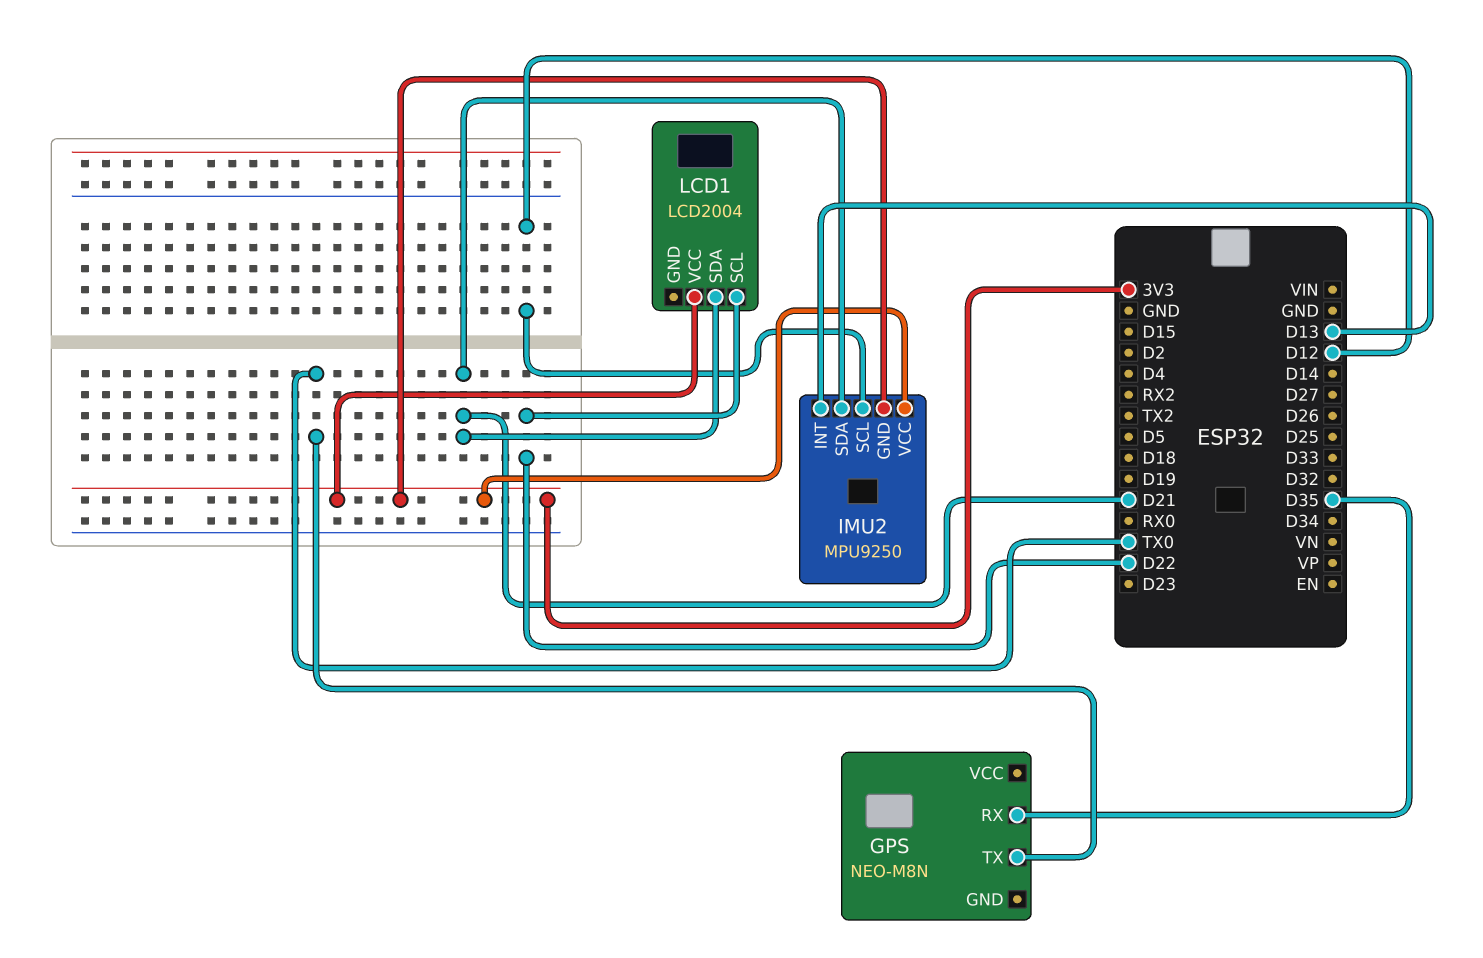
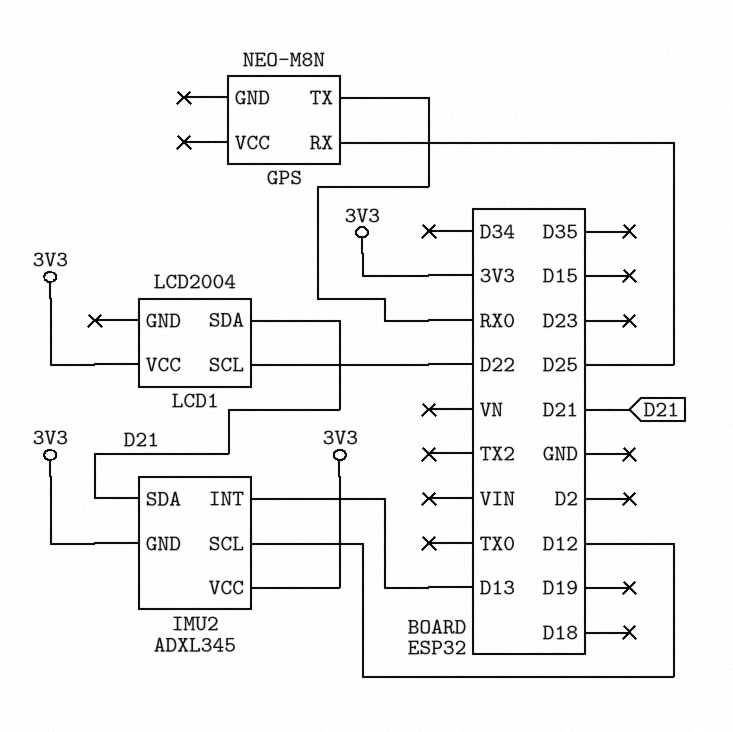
GPS pin RX: D35 -> D25
GPS pin TX: TX0 -> RX0
IMU2: MPU9250 -> ADXL345

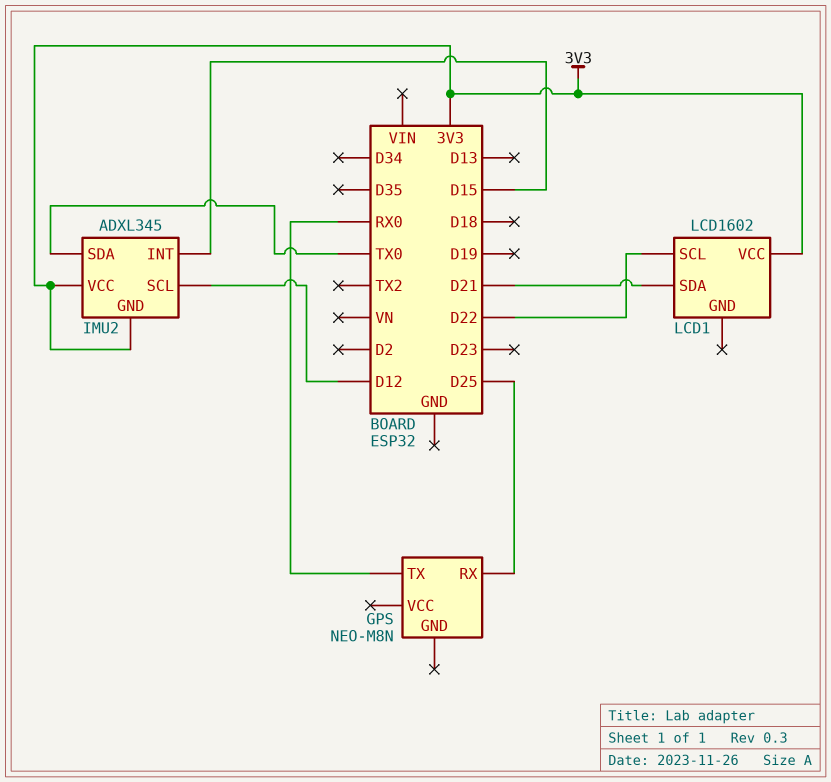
IMU2 pin INT: D13 -> D15
IMU2 pin SDA: D21 -> TX0
LCD1: LCD2004 -> LCD1602

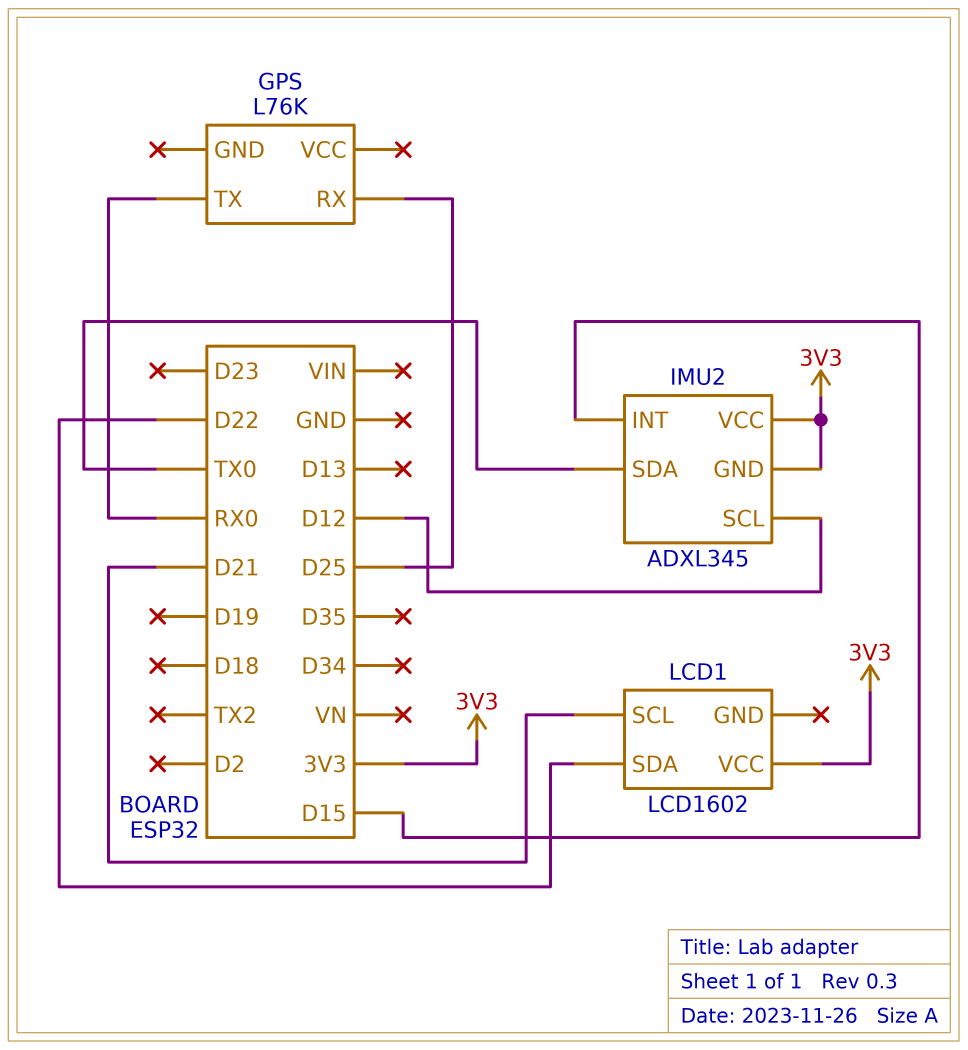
GPS: NEO-M8N -> L76K
LCD1 pin SCL: D22 -> D21
LCD1 pin SDA: D21 -> D22

